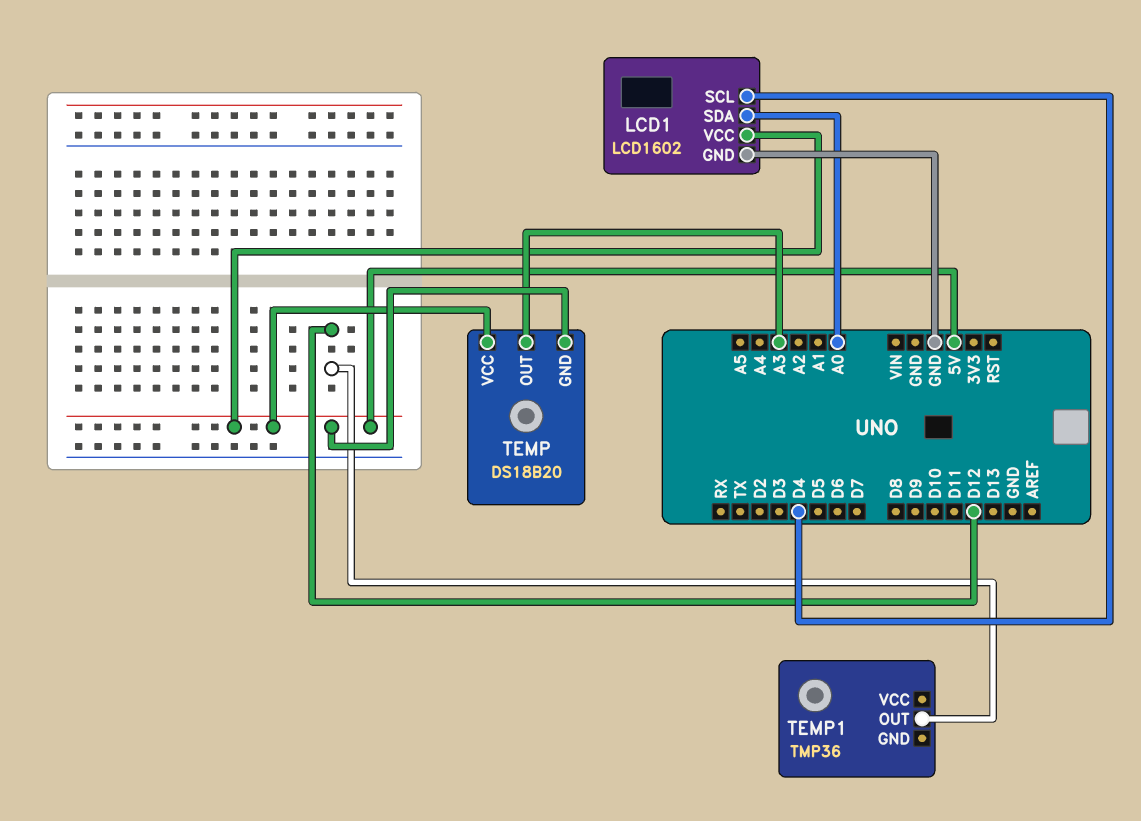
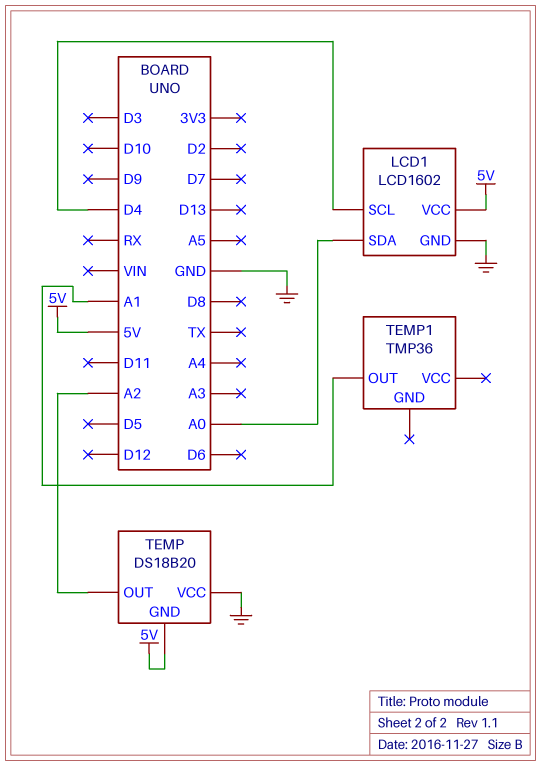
TEMP pin OUT: A3 -> A2
TEMP pin VCC: 5V -> GND
TEMP1 pin OUT: D12 -> A1

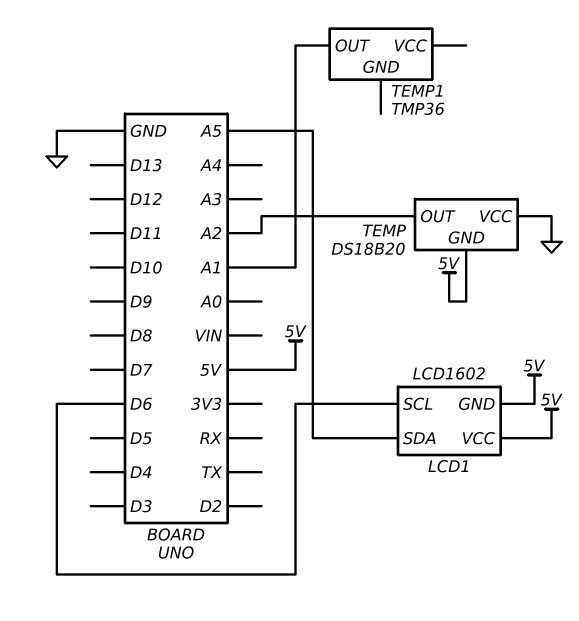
LCD1 pin GND: GND -> 5V
LCD1 pin SCL: D4 -> D6
LCD1 pin SDA: A0 -> A5

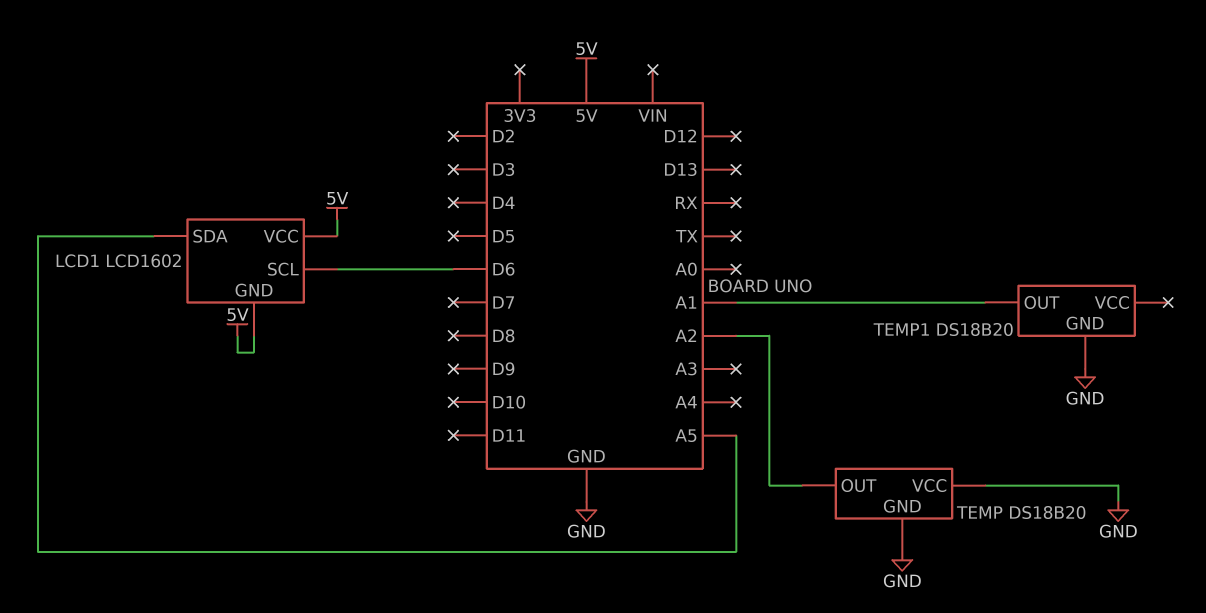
TEMP pin GND: 5V -> GND
TEMP1: TMP36 -> DS18B20
TEMP1 pin GND: none -> GND

